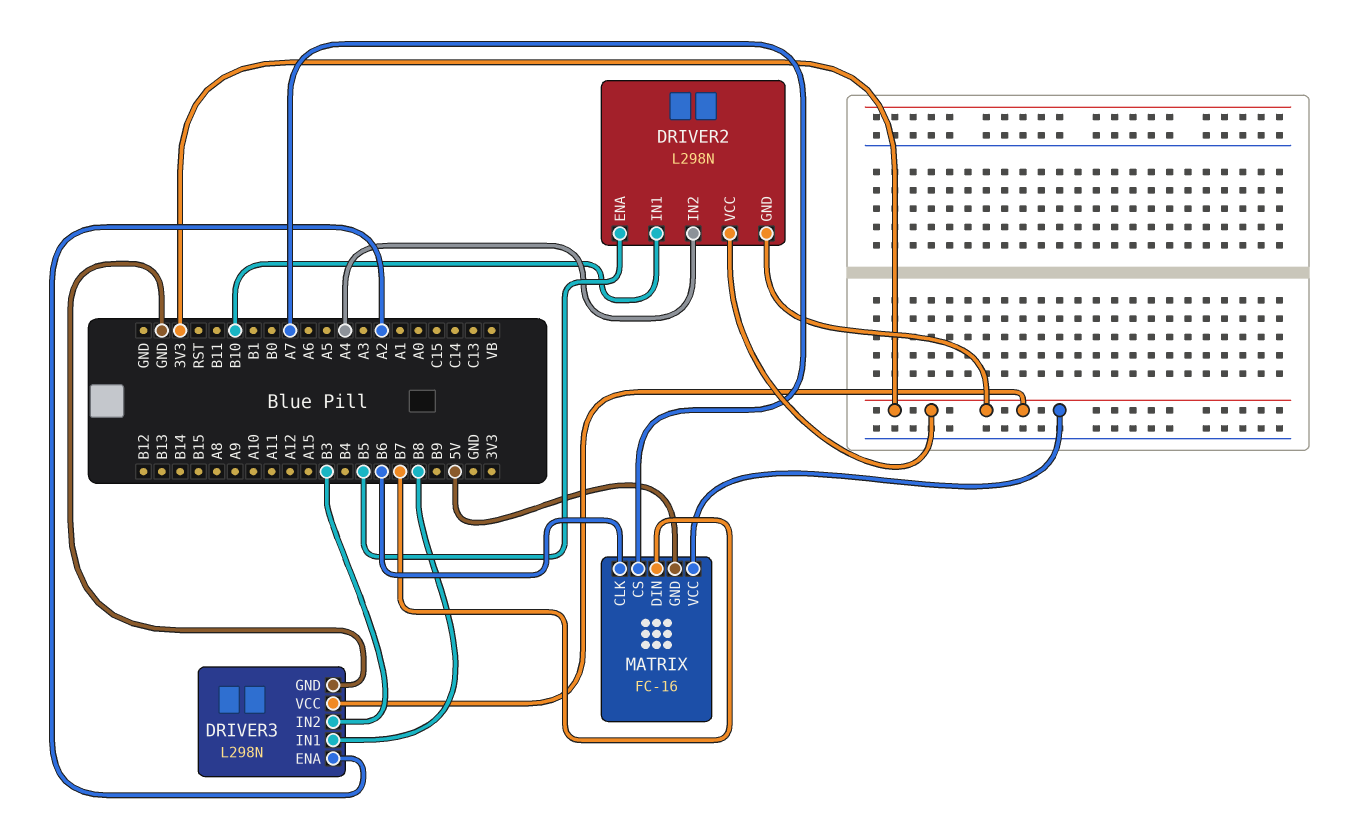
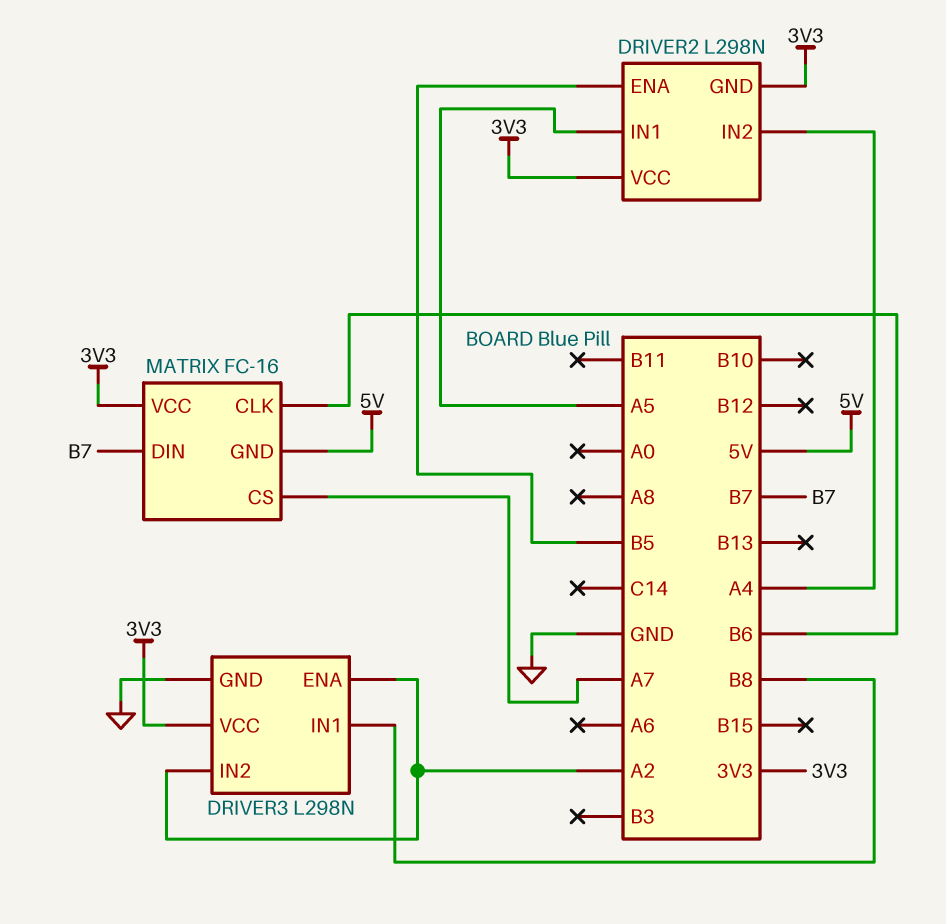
DRIVER2 pin IN1: B10 -> A5
DRIVER3 pin IN2: B3 -> A2

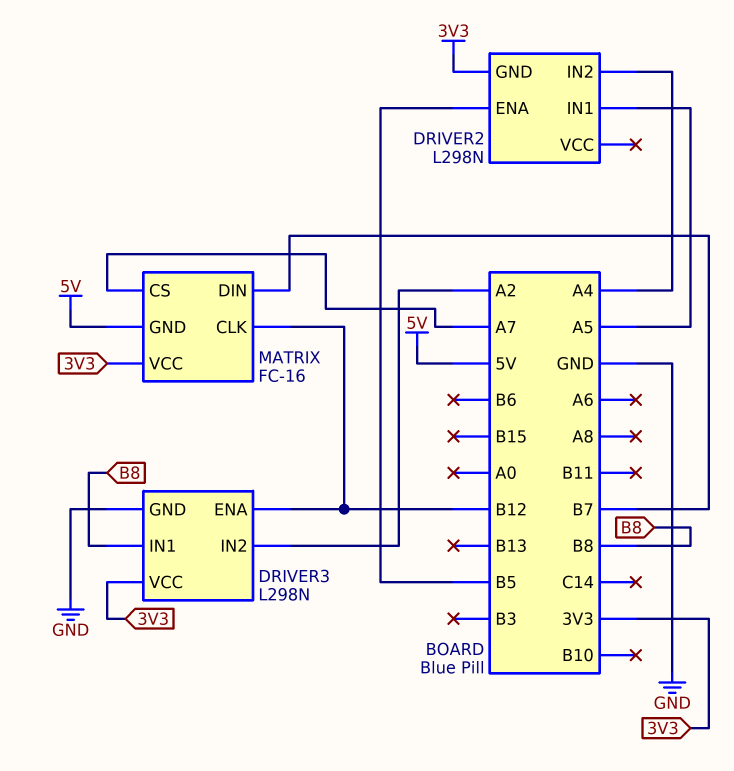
DRIVER2 pin VCC: 3V3 -> none
DRIVER3 pin ENA: A2 -> B12
MATRIX pin CLK: B6 -> B12

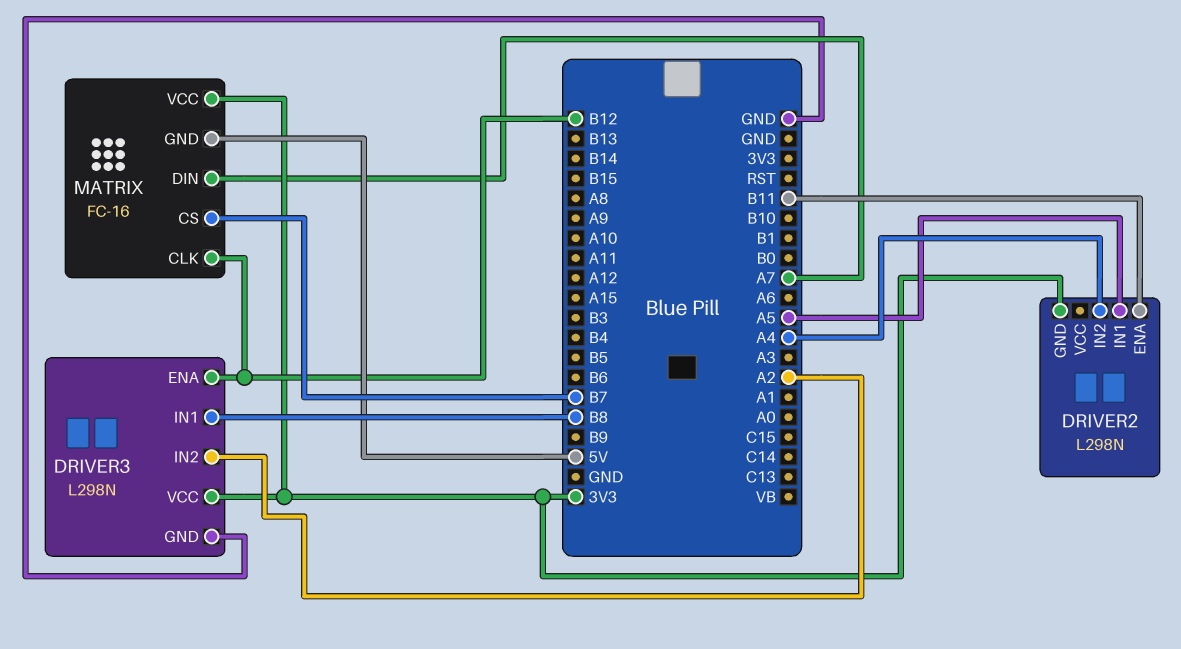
DRIVER2 pin ENA: B5 -> B11
MATRIX pin CS: A7 -> B7
MATRIX pin DIN: B7 -> A7

